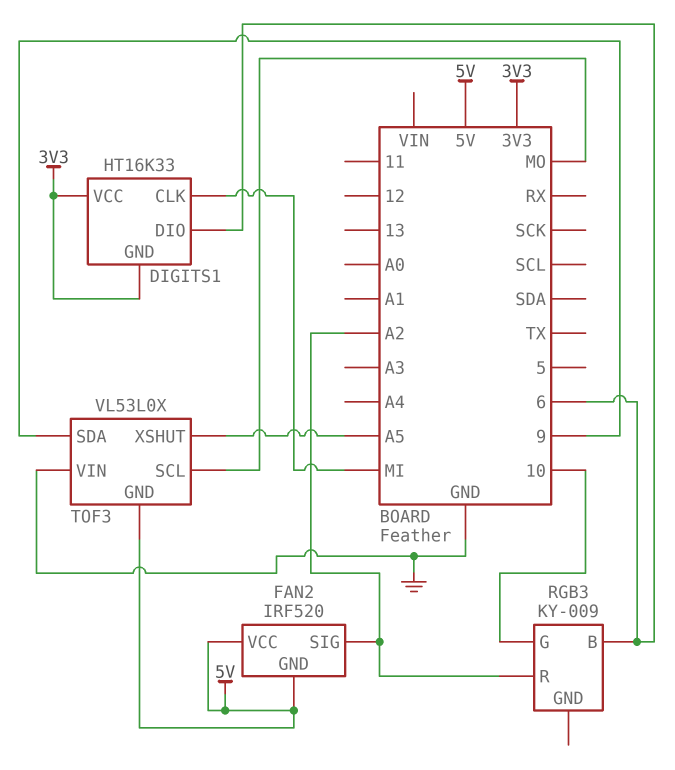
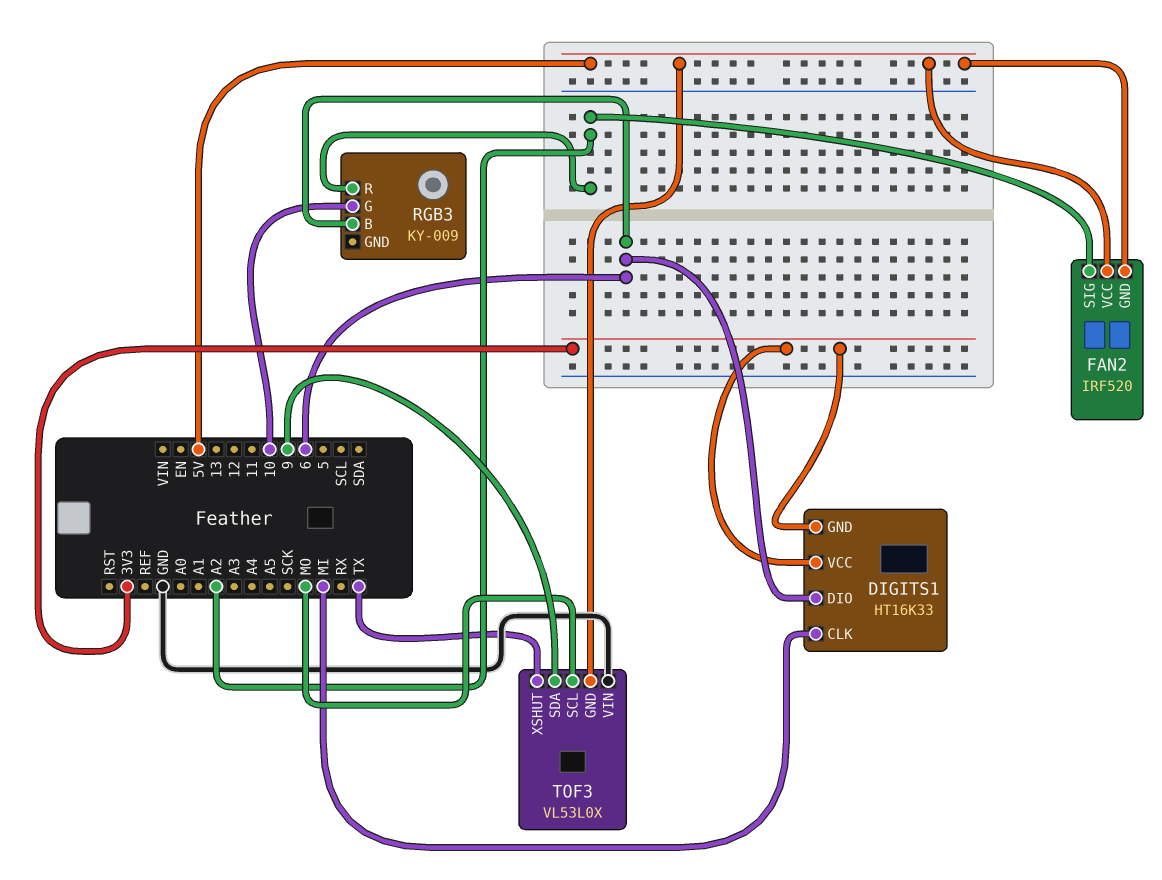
TOF3 pin XSHUT: A5 -> TX

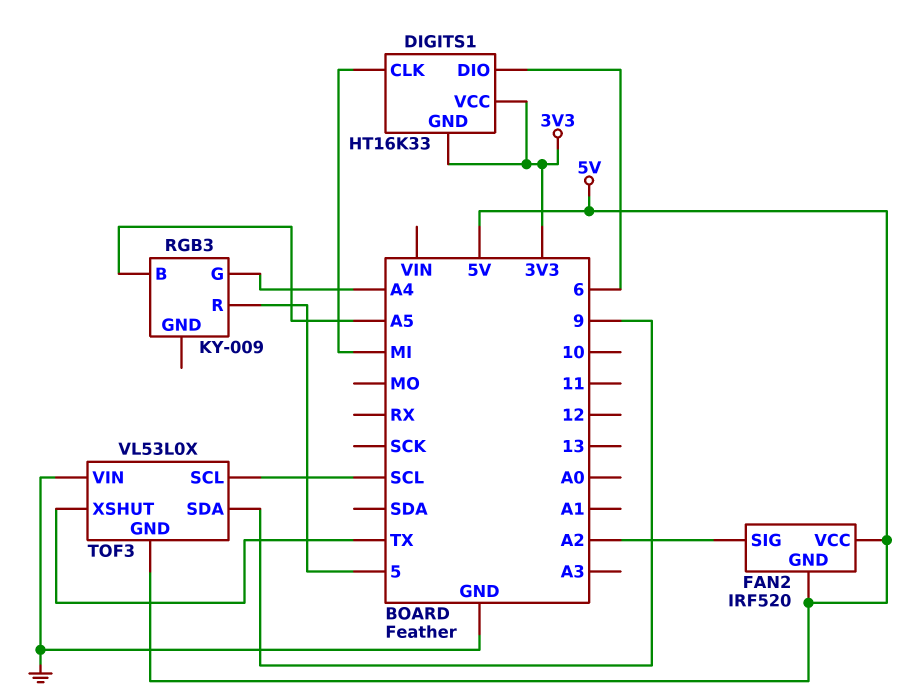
RGB3 pin B: 6 -> A5
RGB3 pin G: 10 -> A4
RGB3 pin R: A2 -> 5
TOF3 pin SCL: MO -> SCL

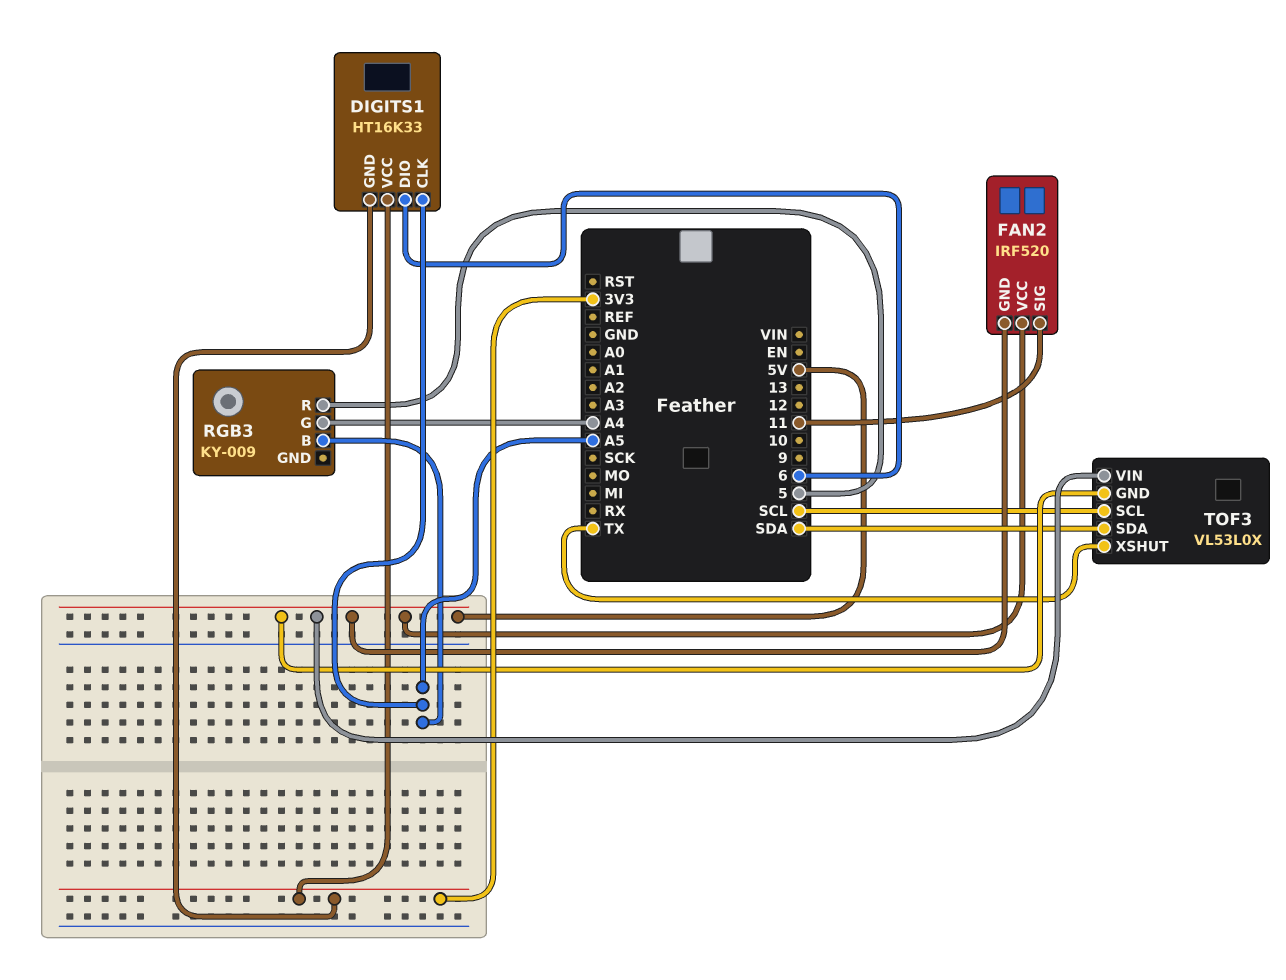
DIGITS1 pin CLK: MI -> A5
FAN2 pin SIG: A2 -> 11
TOF3 pin SDA: 9 -> SDA
TOF3 pin VIN: GND -> 5V

